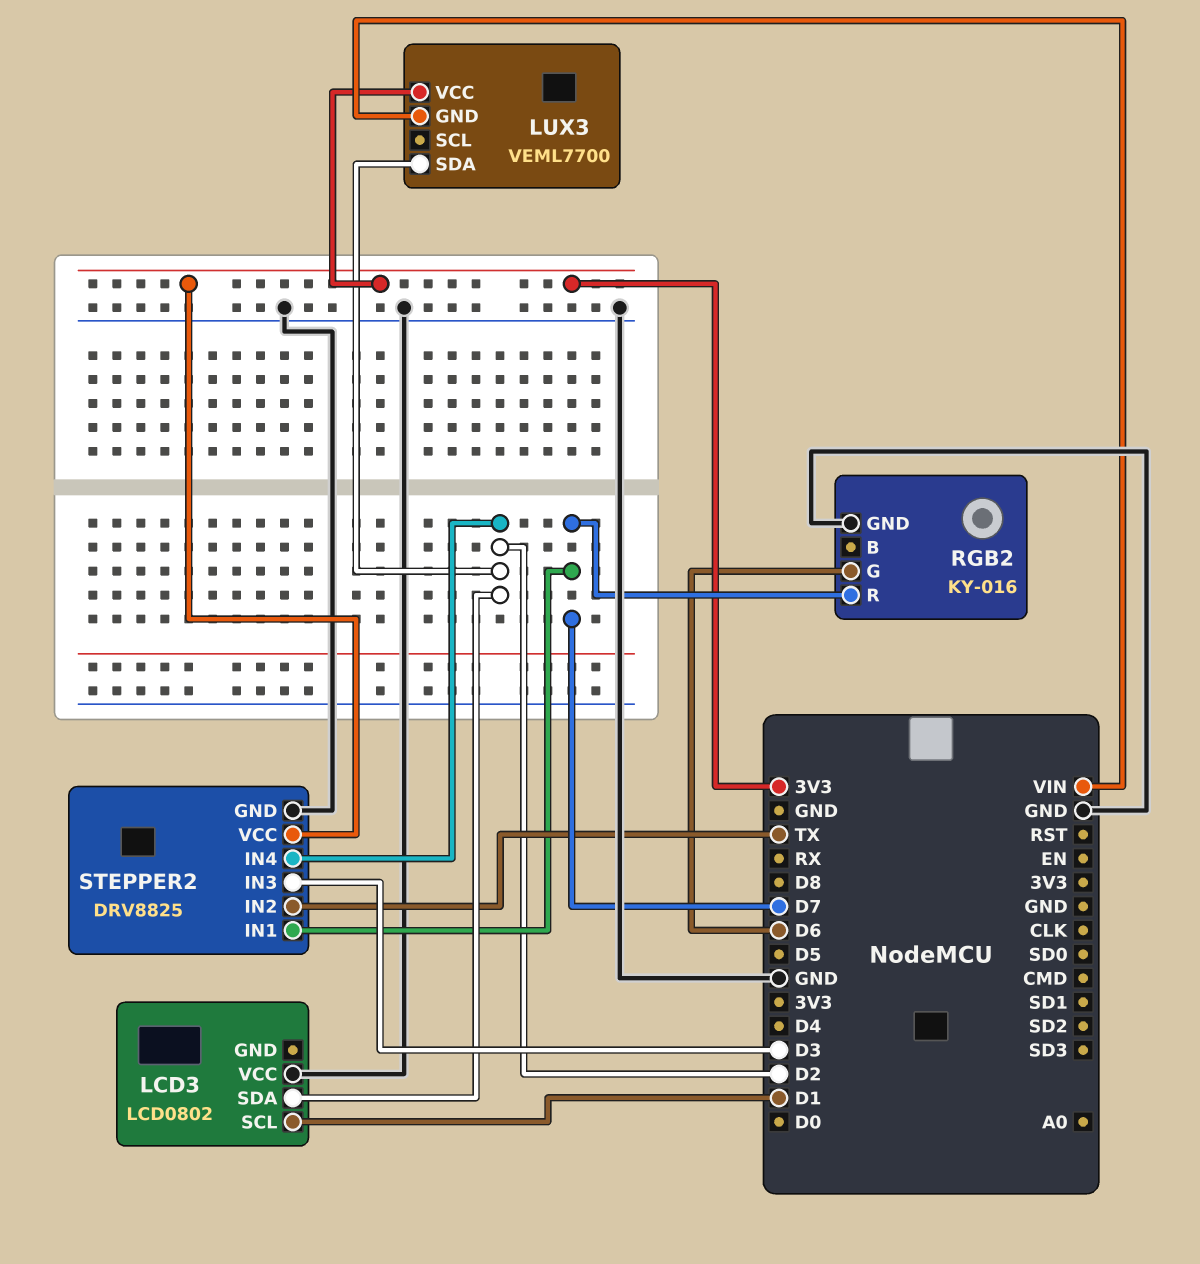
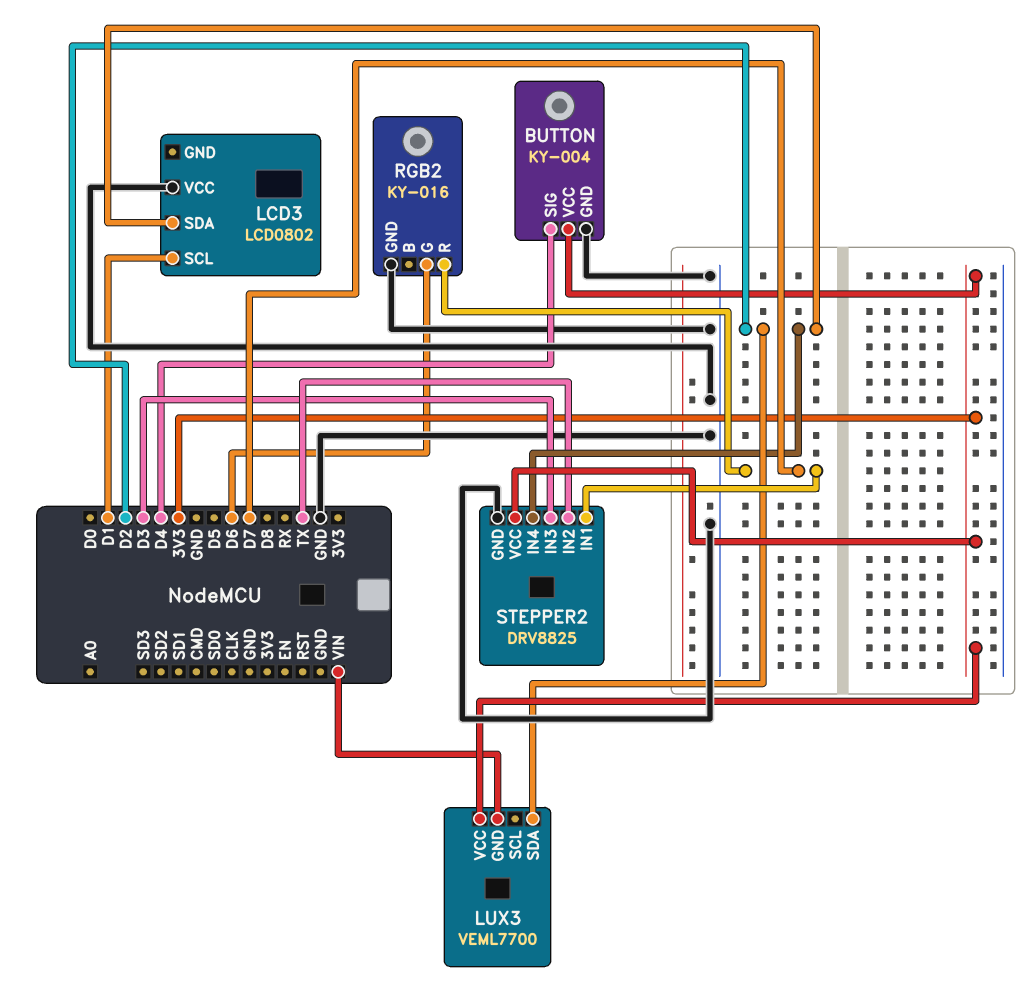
BUTTON: none -> KY-004
BUTTON pin GND: none -> GND
BUTTON pin SIG: none -> D4
BUTTON pin VCC: none -> 3V3

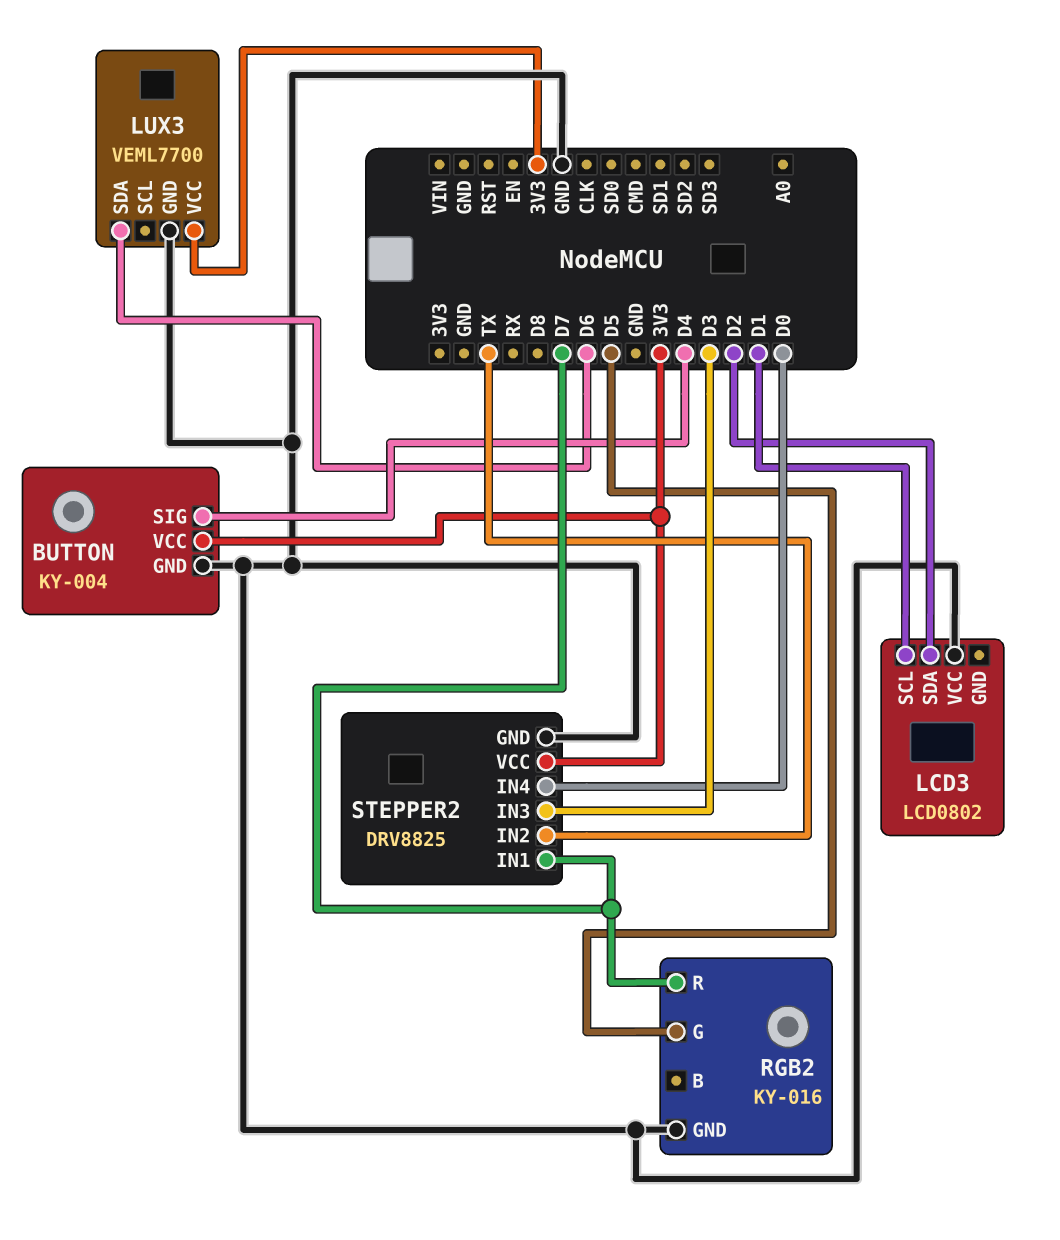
LUX3 pin GND: VIN -> GND
LUX3 pin SDA: D2 -> D6
RGB2 pin G: D6 -> D5
STEPPER2 pin IN4: D2 -> D0

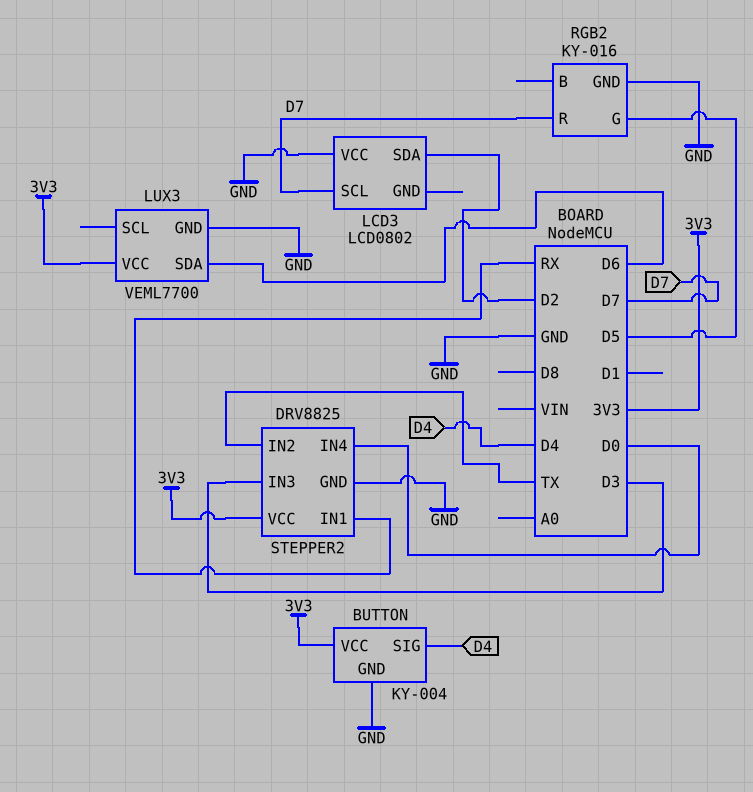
LCD3 pin SCL: D1 -> D7
STEPPER2 pin IN1: D7 -> RX

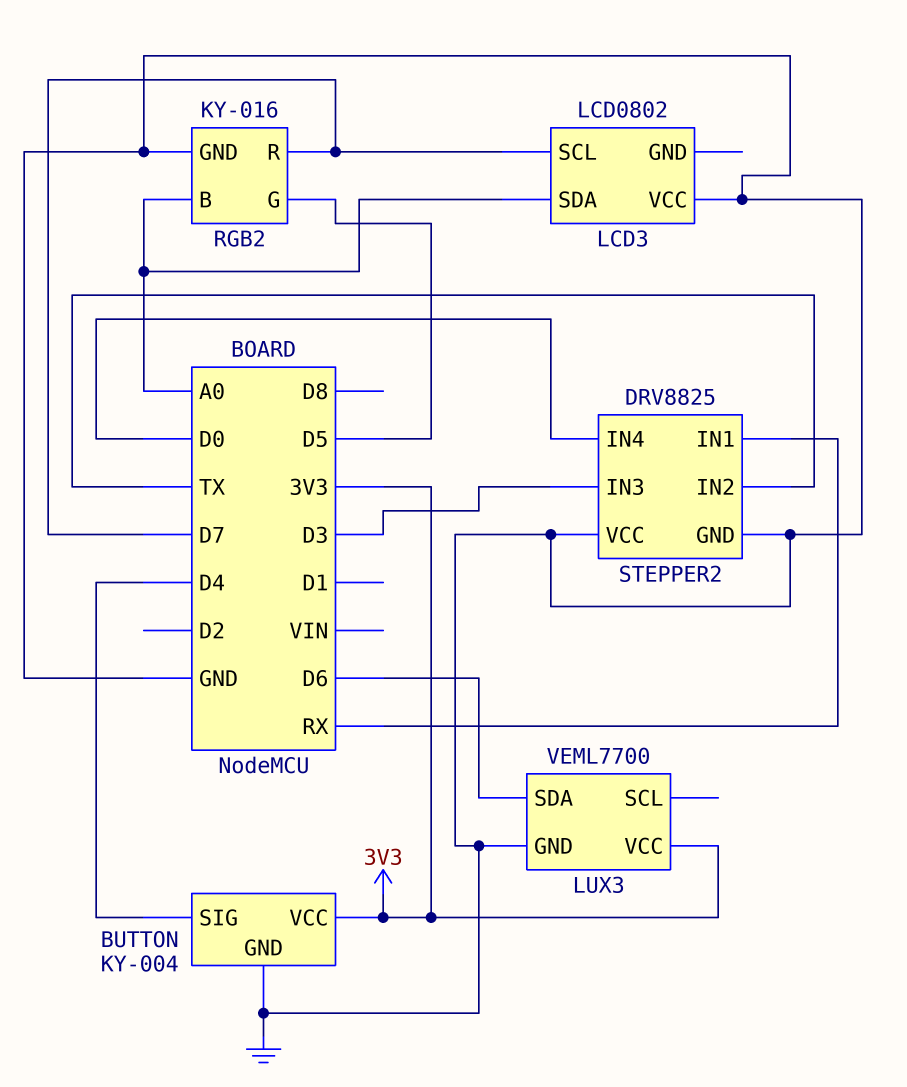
LCD3 pin SDA: D2 -> A0
RGB2 pin B: none -> A0
STEPPER2 pin VCC: 3V3 -> GND

